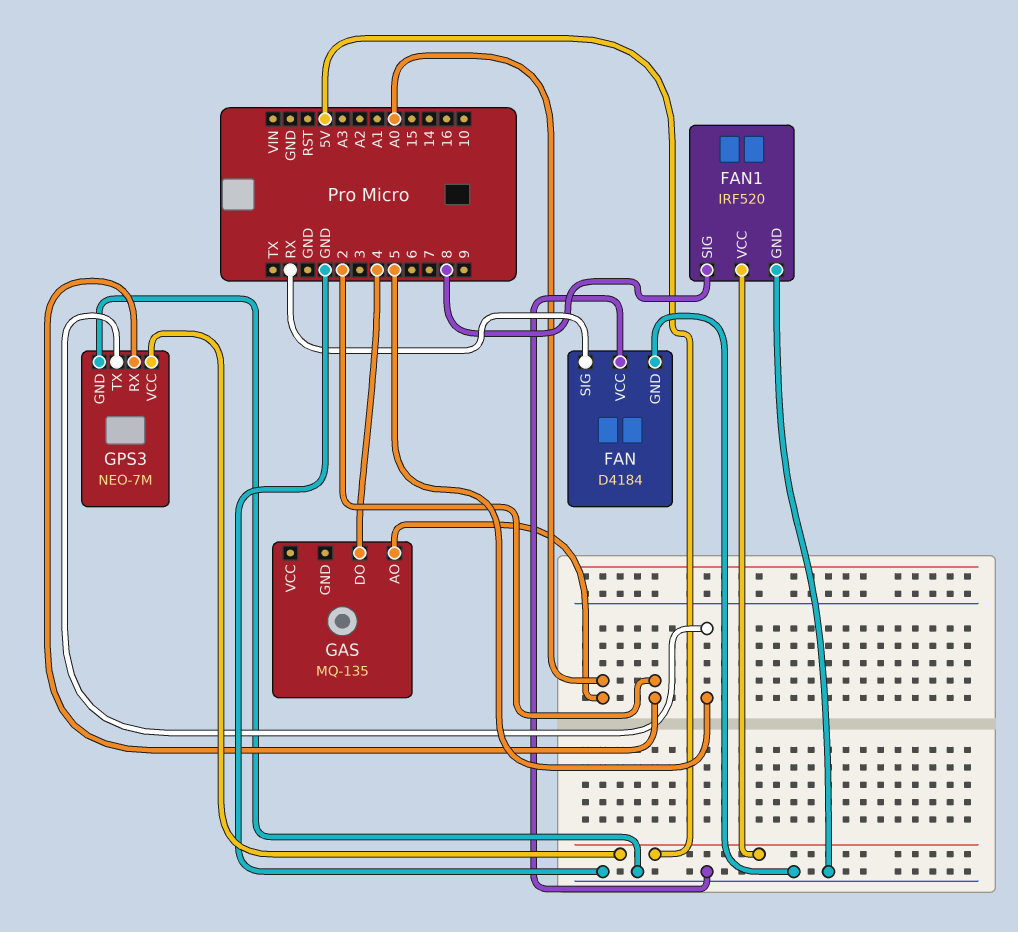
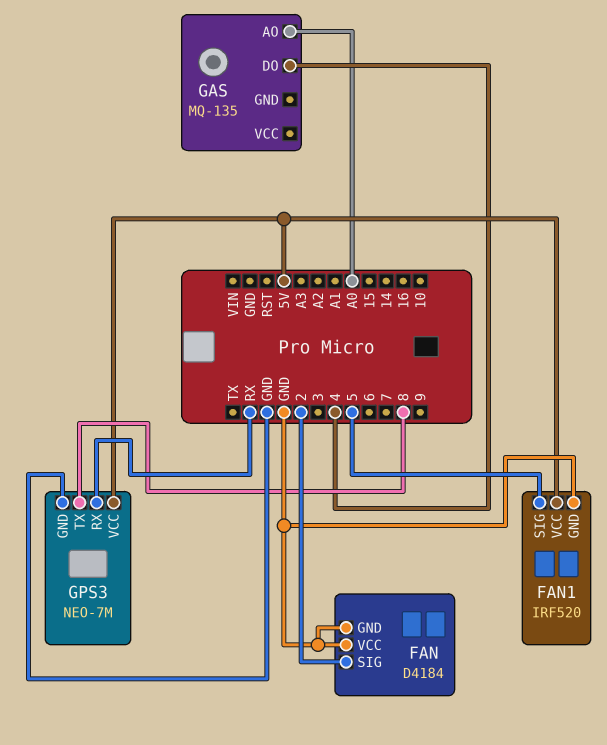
FAN pin SIG: RX -> 2
FAN1 pin SIG: 8 -> 5
GPS3 pin RX: 2 -> RX
GPS3 pin TX: 5 -> 8

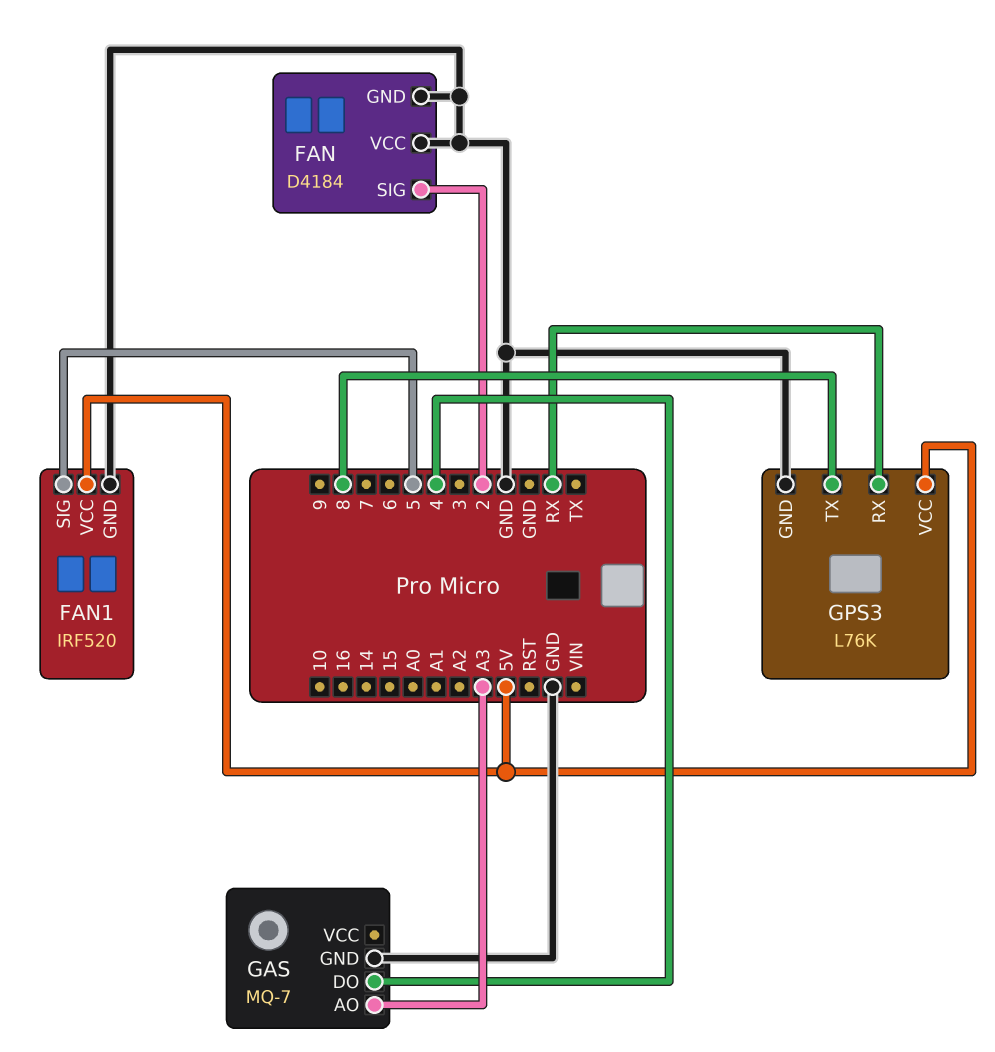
GAS: MQ-135 -> MQ-7
GAS pin AO: A0 -> A3
GAS pin GND: none -> GND
GPS3: NEO-7M -> L76K

